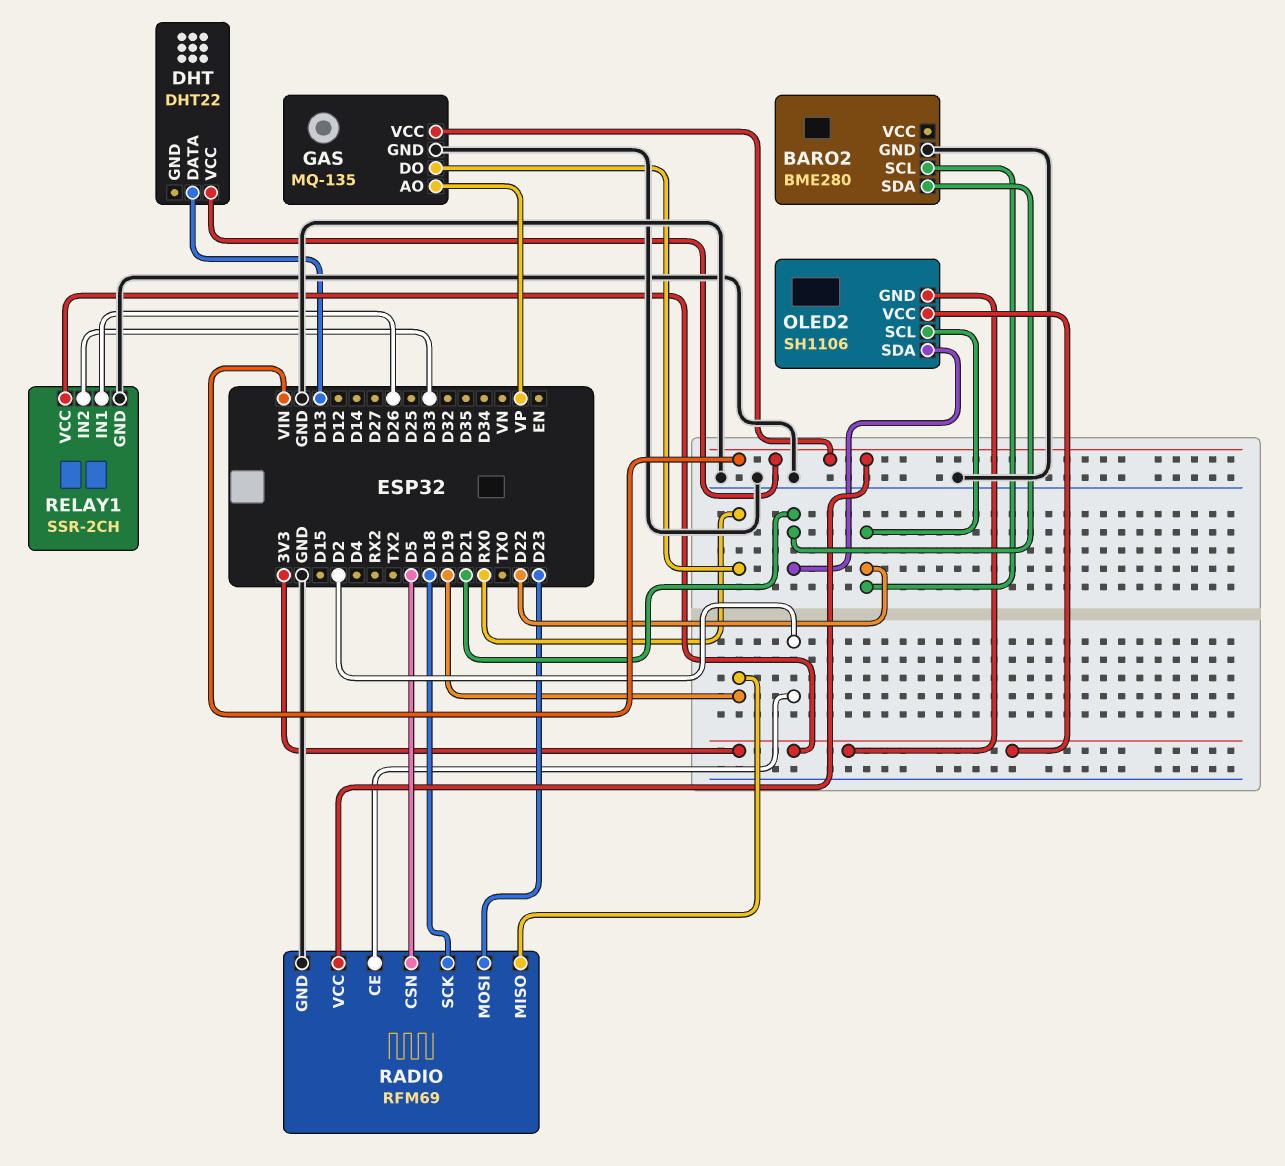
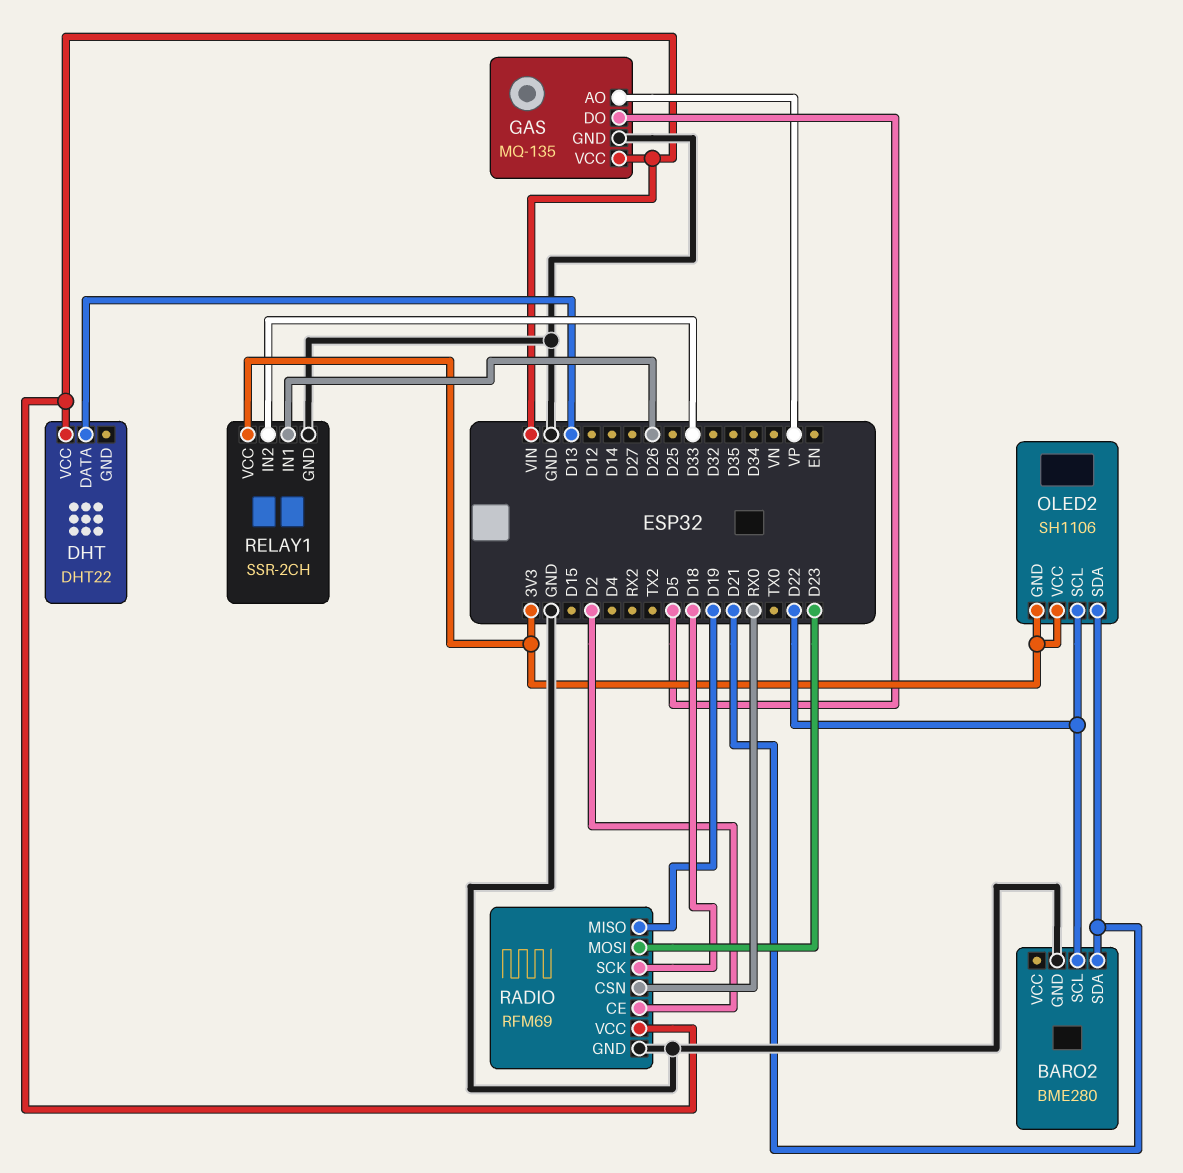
GAS pin DO: RX0 -> D5
RADIO pin CSN: D5 -> RX0

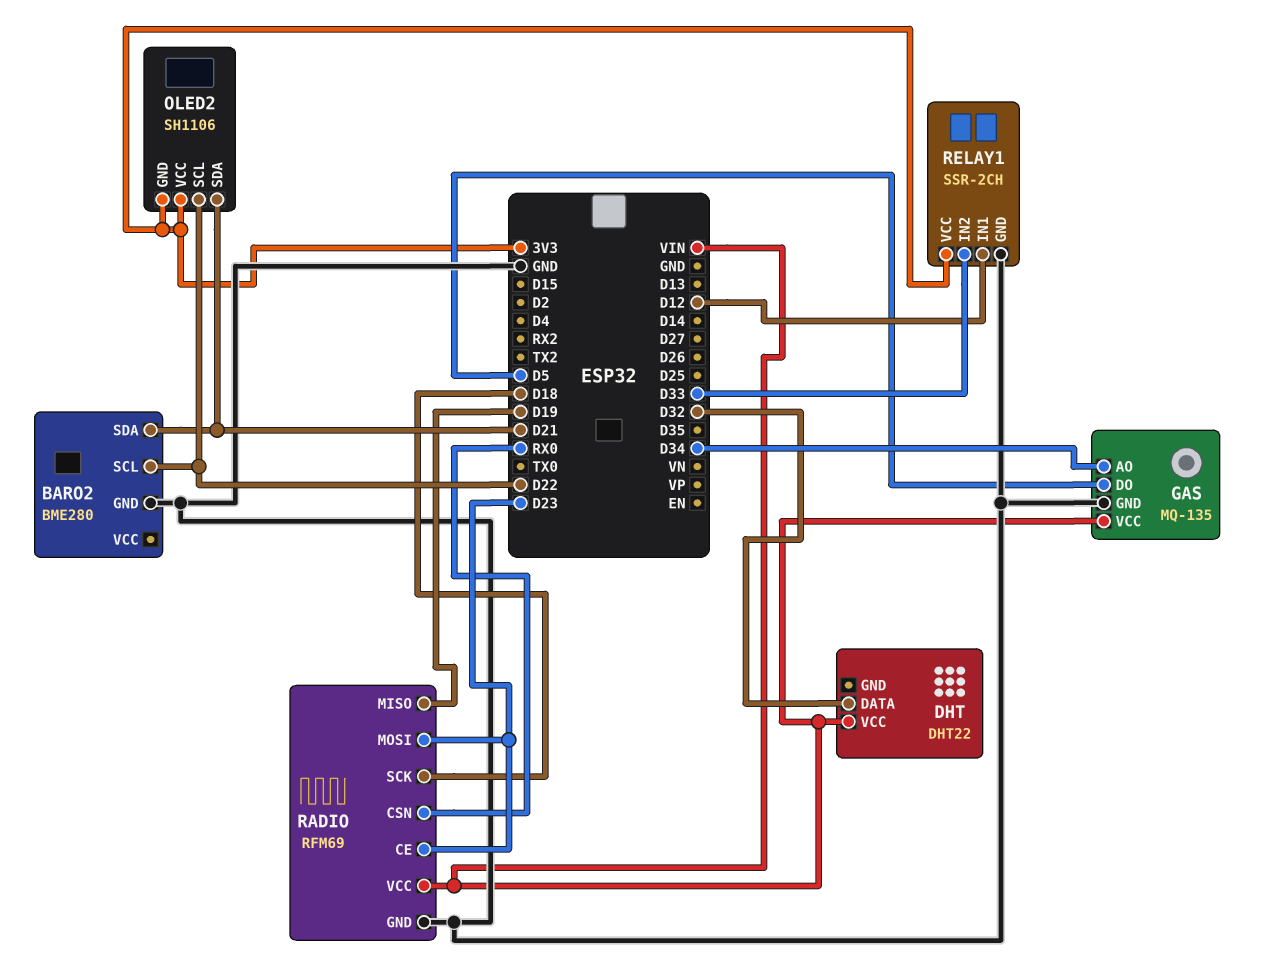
DHT pin DATA: D13 -> D32
GAS pin AO: VP -> D34
RADIO pin CE: D2 -> D23
RELAY1 pin IN1: D26 -> D12

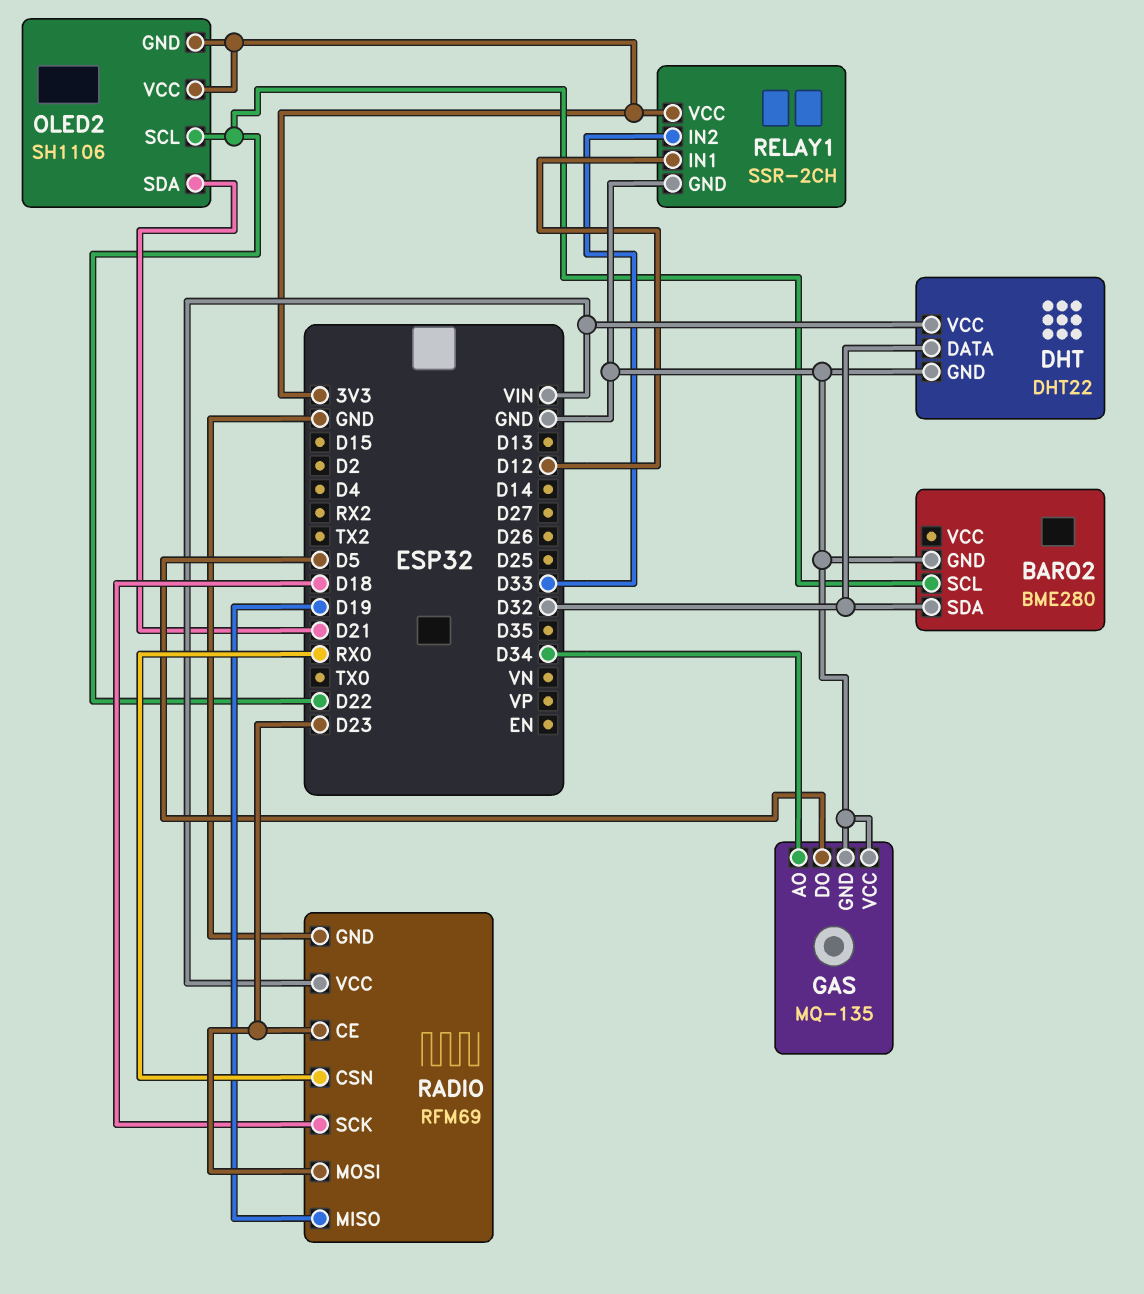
BARO2 pin SDA: D21 -> D32
DHT pin GND: none -> GND
GAS pin VCC: VIN -> GND

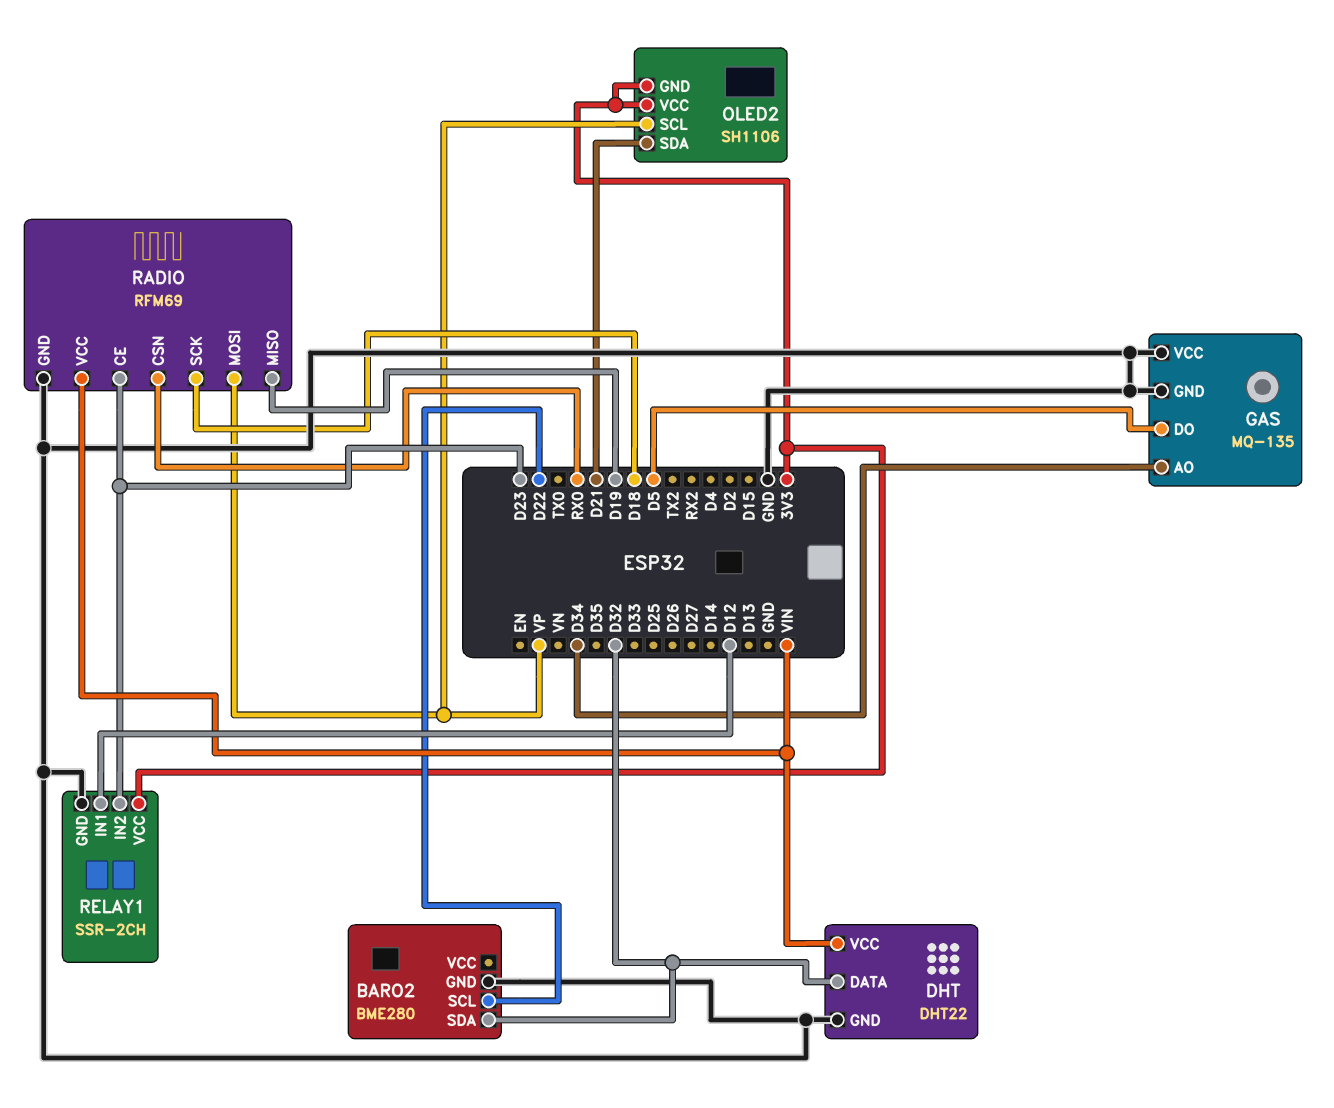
OLED2 pin SCL: D22 -> VP
RADIO pin MOSI: D23 -> VP
RELAY1 pin IN2: D33 -> D23

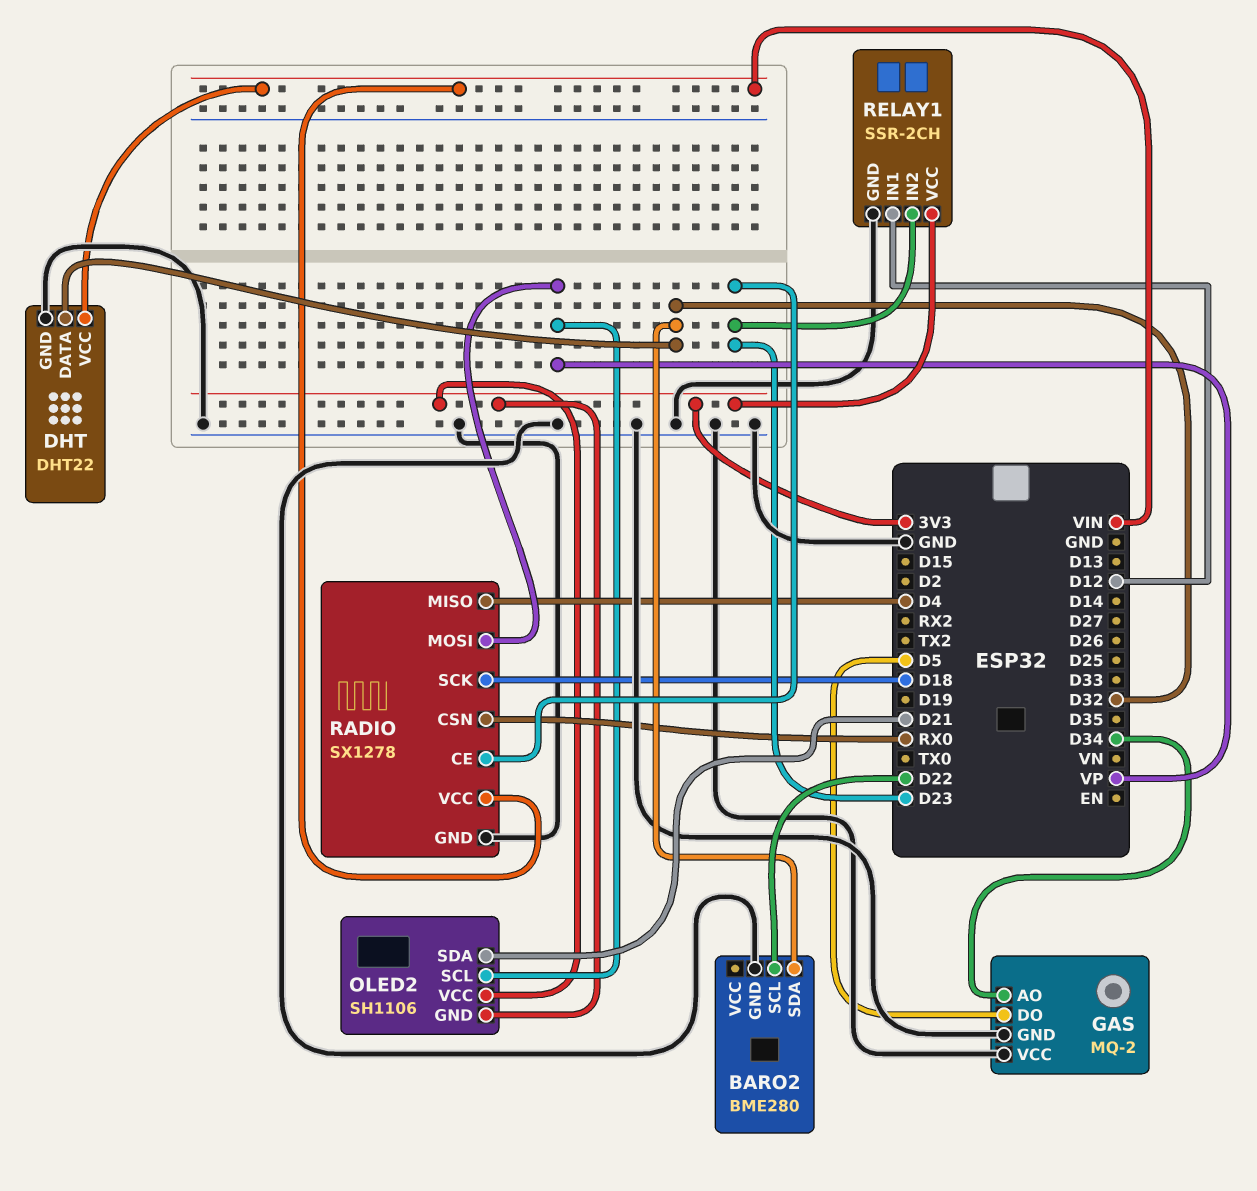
GAS: MQ-135 -> MQ-2
RADIO: RFM69 -> SX1278
RADIO pin MISO: D19 -> D4

